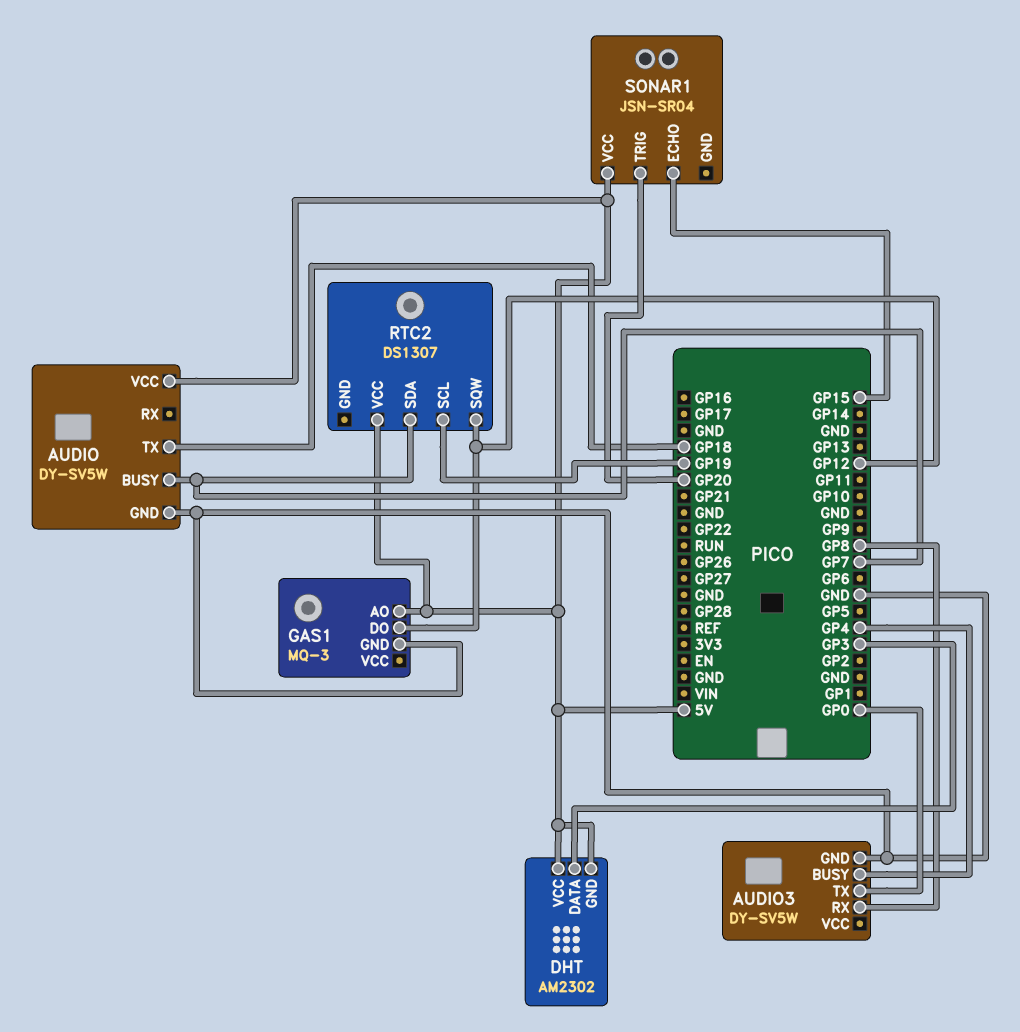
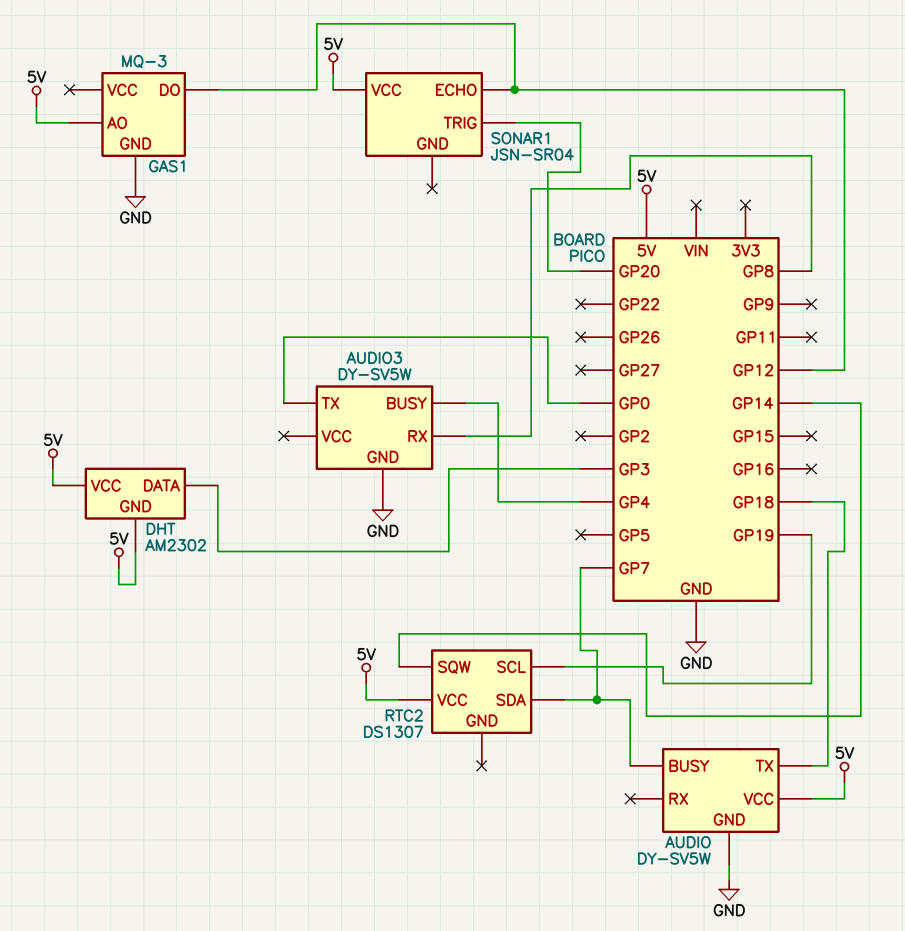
RTC2 pin SQW: GP12 -> GP14
SONAR1 pin ECHO: GP15 -> GP12

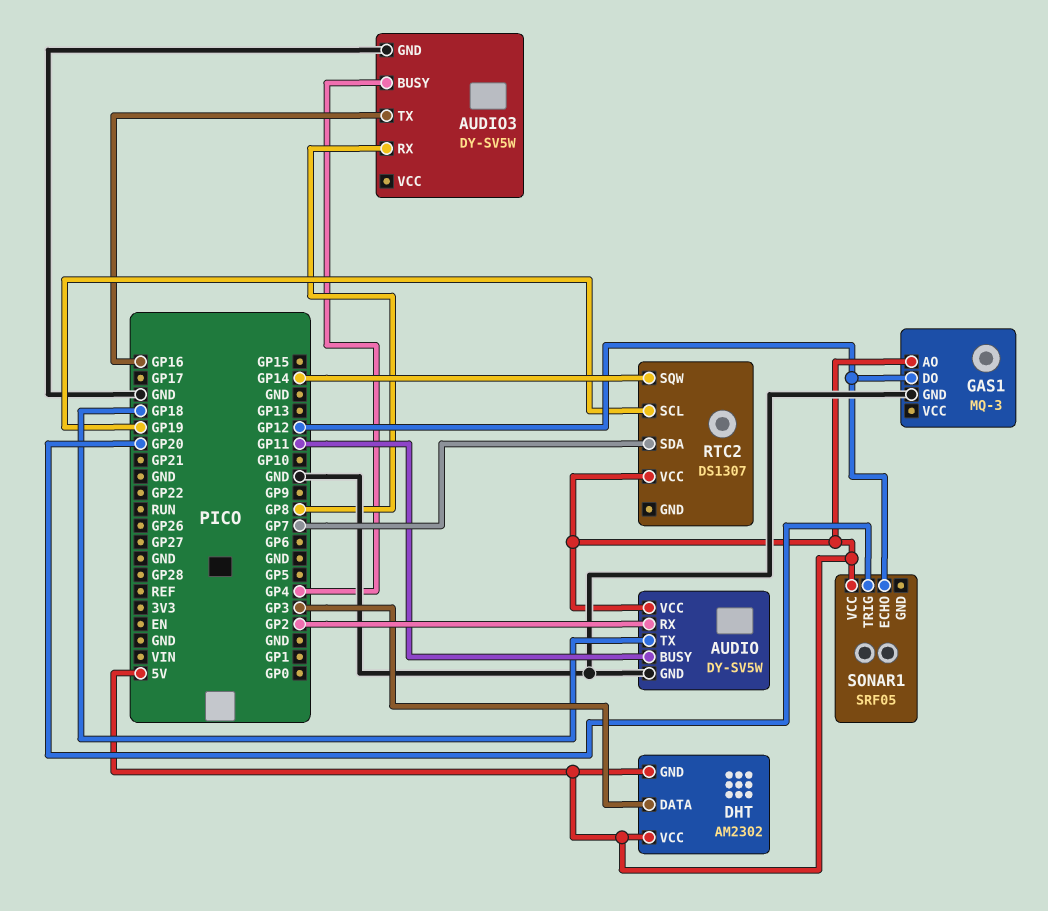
AUDIO pin BUSY: GP7 -> GP11
AUDIO pin RX: none -> GP2
AUDIO3 pin TX: GP0 -> GP16
SONAR1: JSN-SR04 -> SRF05

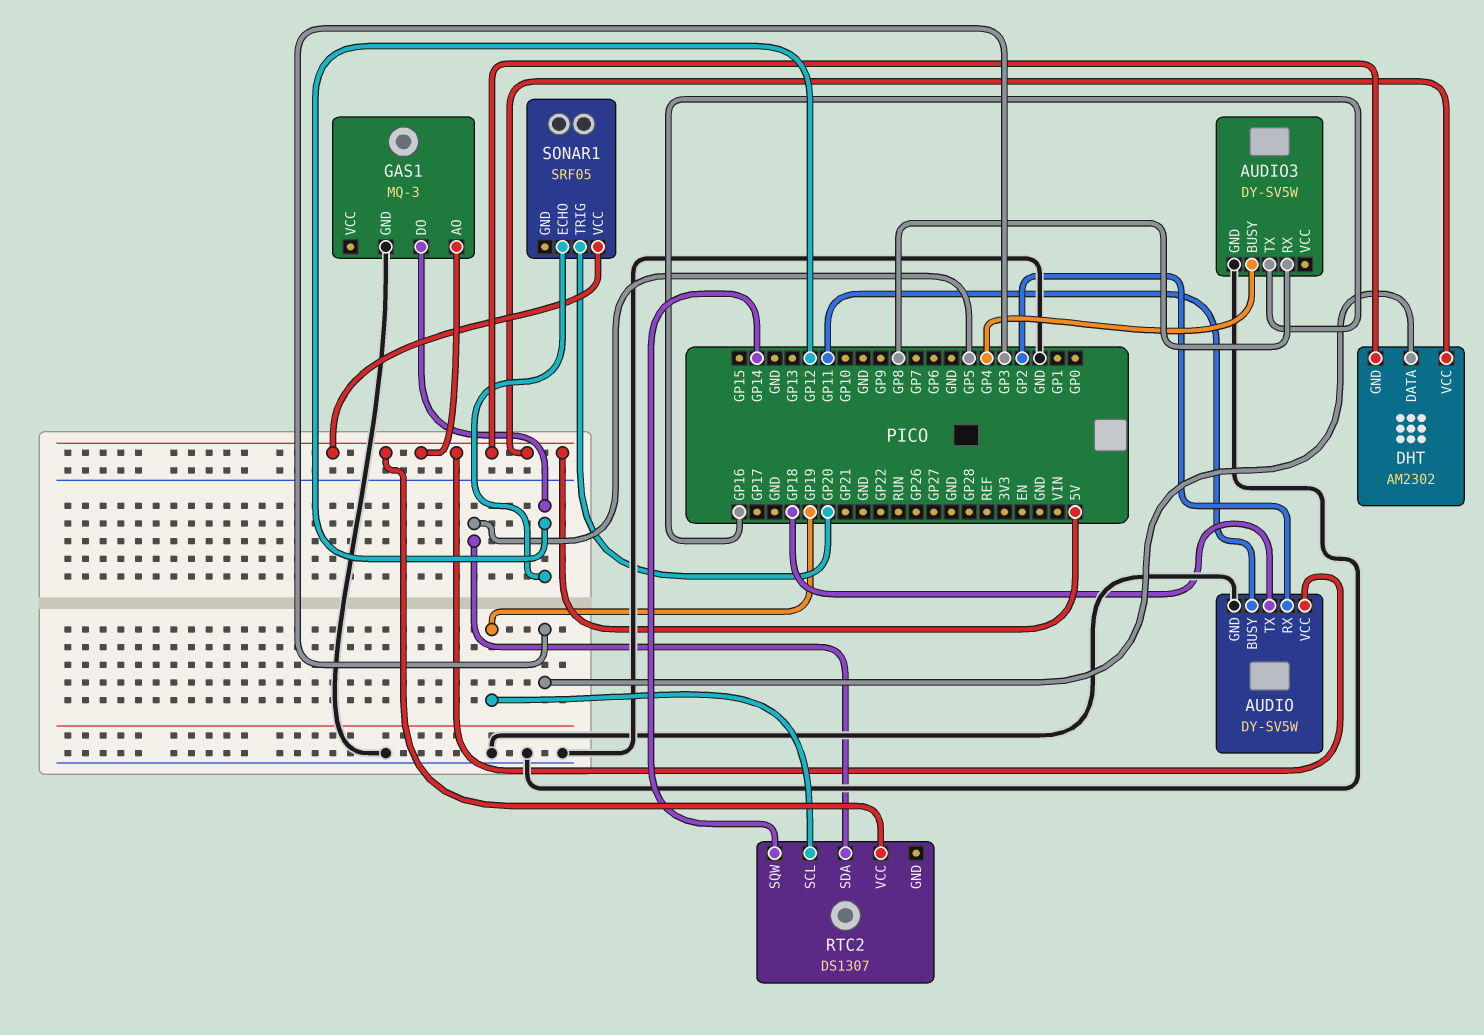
RTC2 pin SDA: GP7 -> GP5

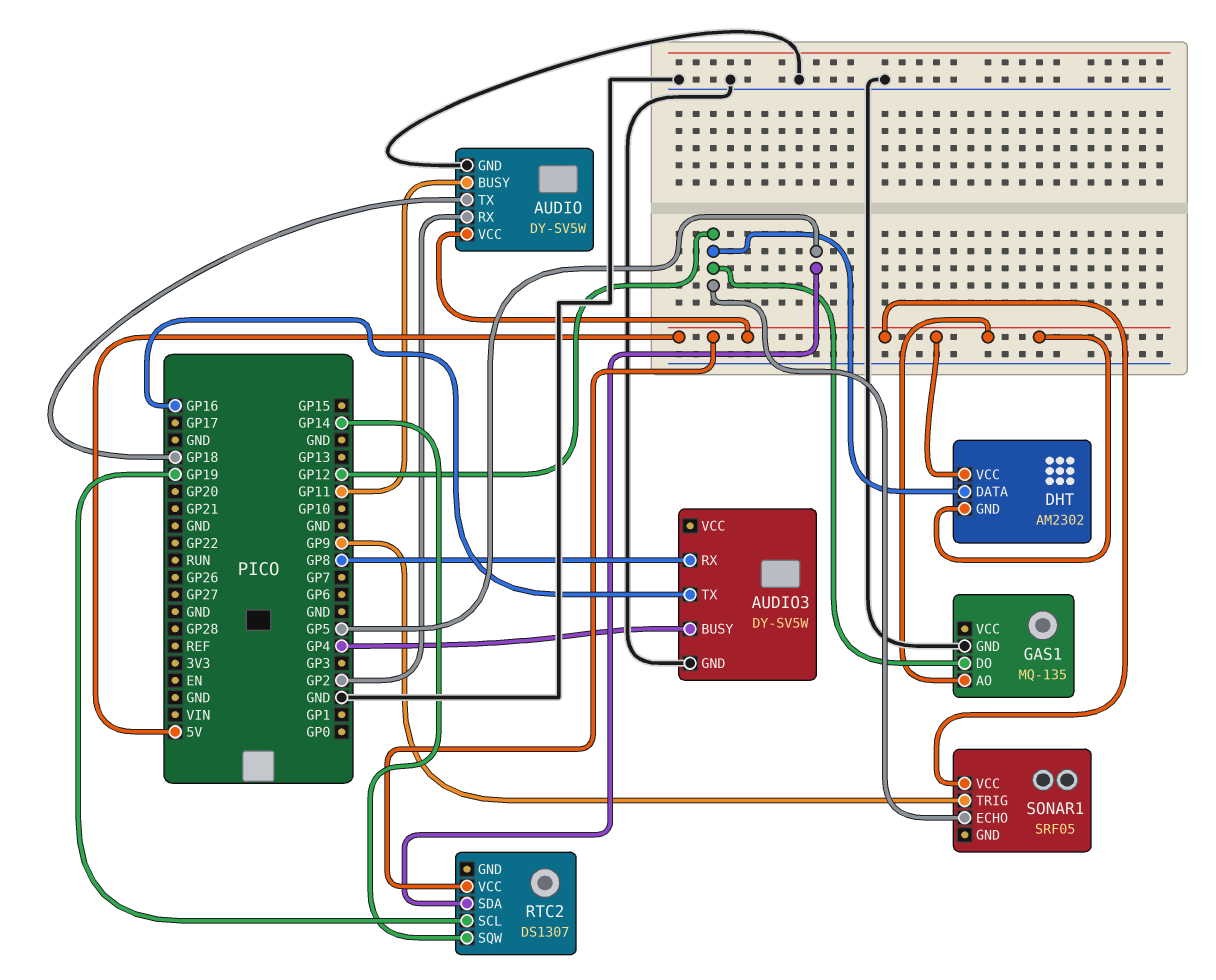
DHT pin DATA: GP3 -> GP12
GAS1: MQ-3 -> MQ-135
SONAR1 pin TRIG: GP20 -> GP9

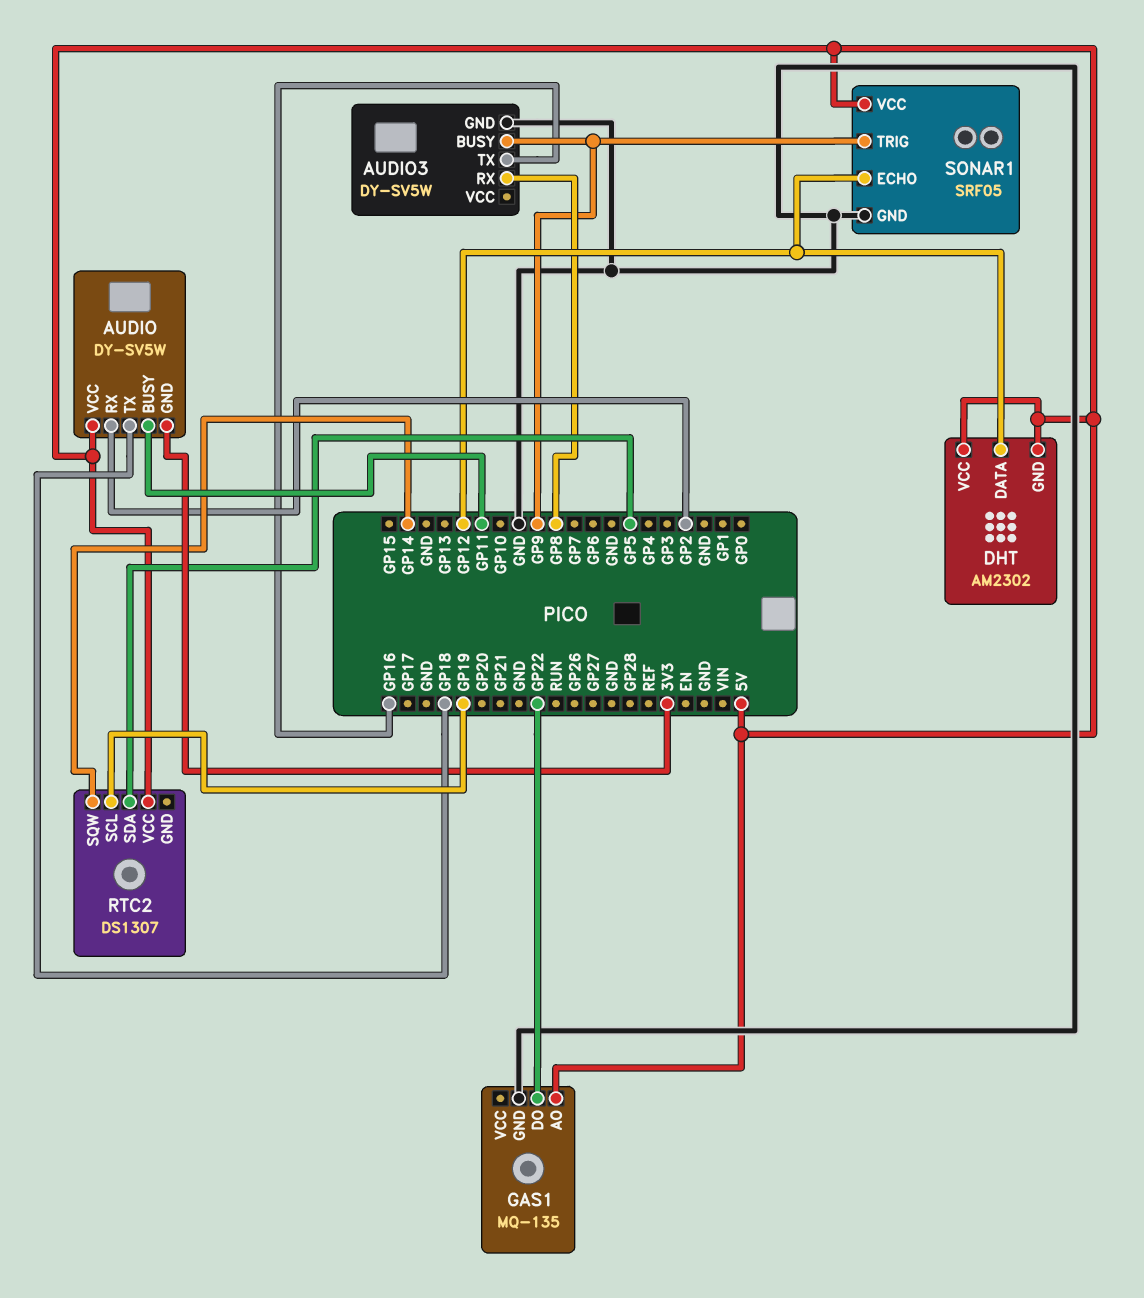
AUDIO pin GND: GND -> 3V3
AUDIO3 pin BUSY: GP4 -> GP9
GAS1 pin DO: GP12 -> GP22
SONAR1 pin GND: none -> GND

